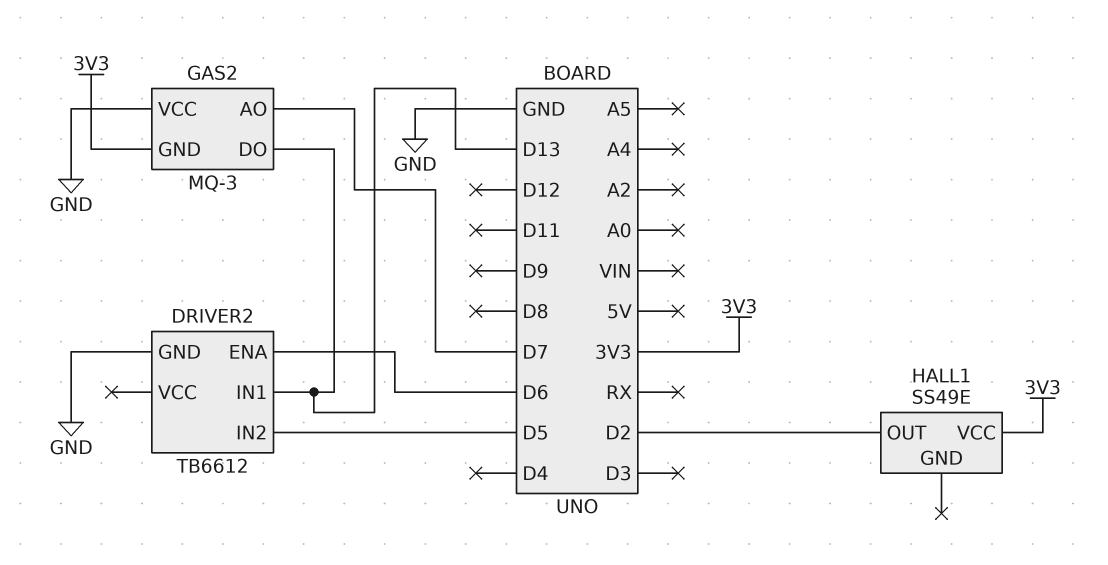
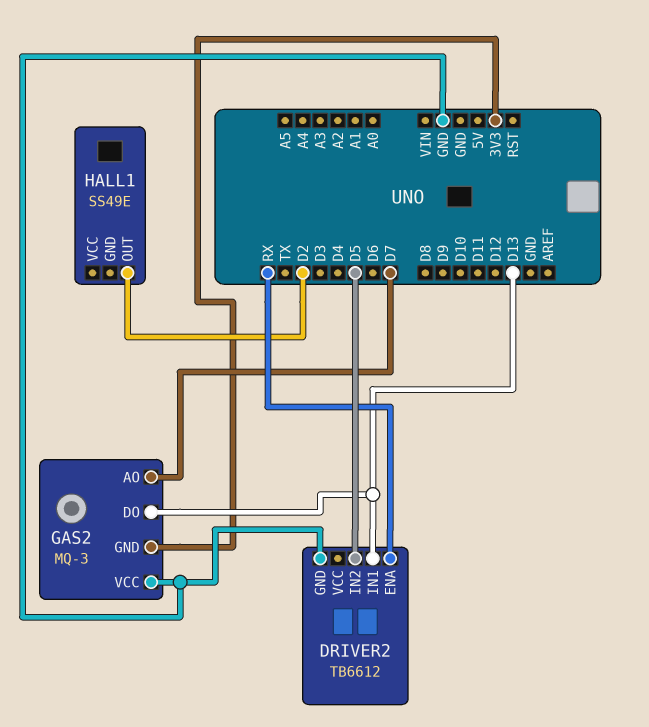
DRIVER2 pin ENA: D6 -> RX
HALL1 pin VCC: 3V3 -> none

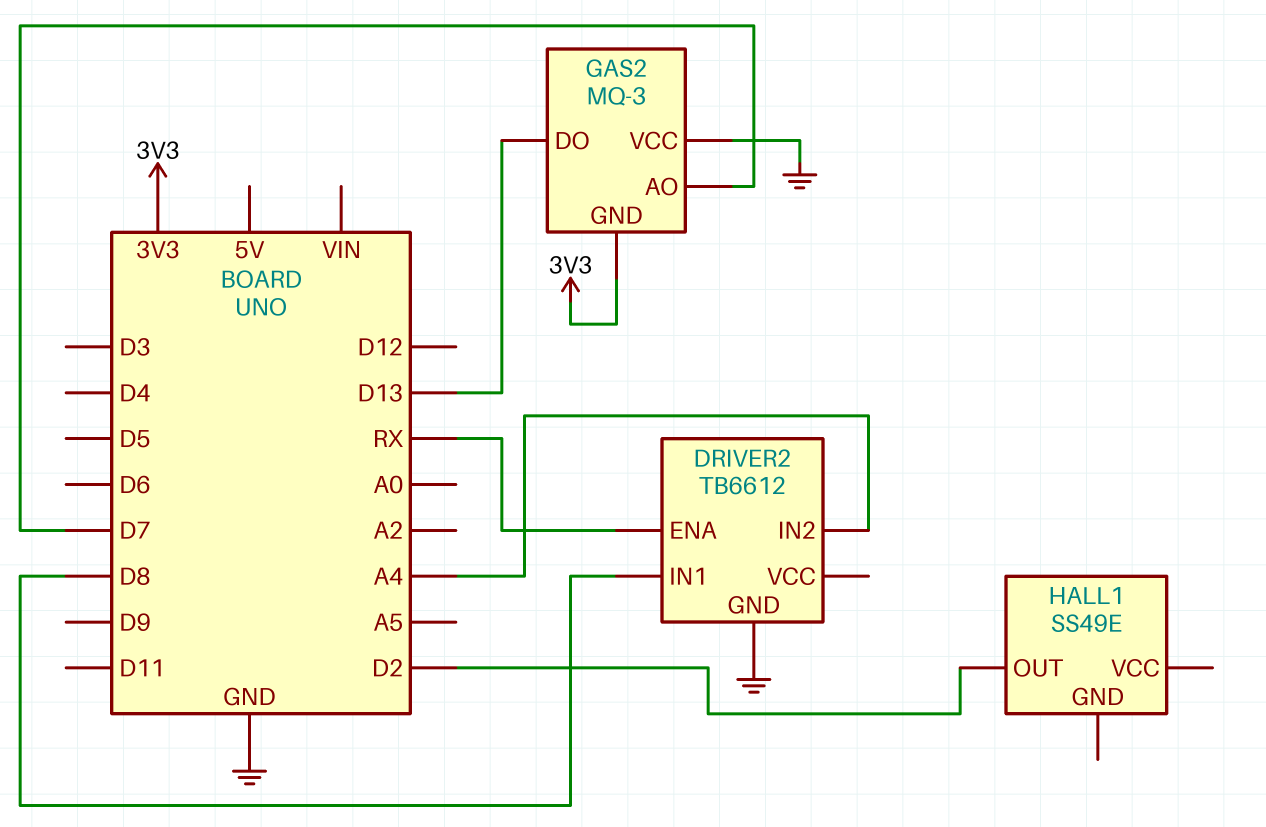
DRIVER2 pin IN1: D13 -> D8
DRIVER2 pin IN2: D5 -> A4

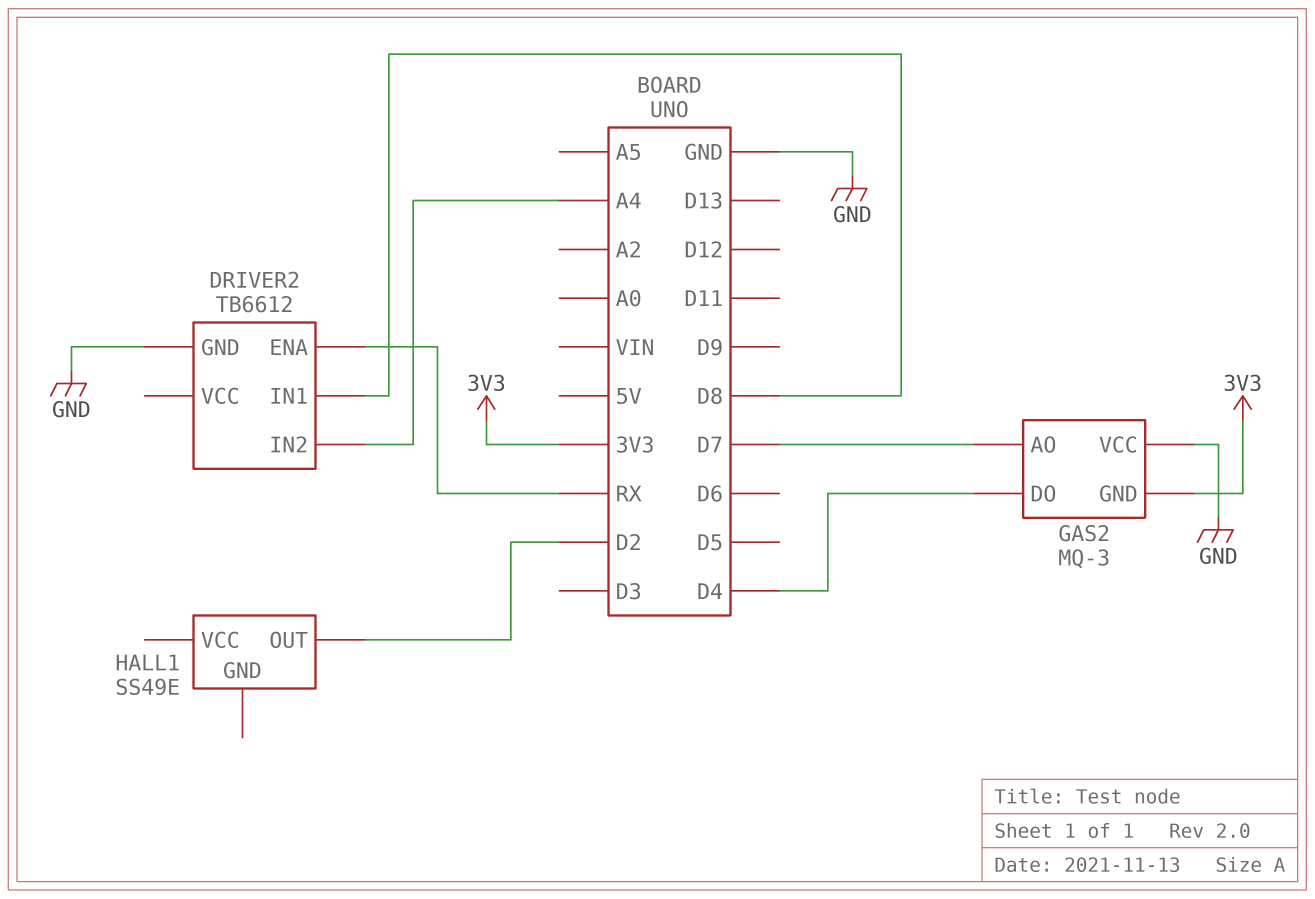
GAS2 pin DO: D13 -> D4

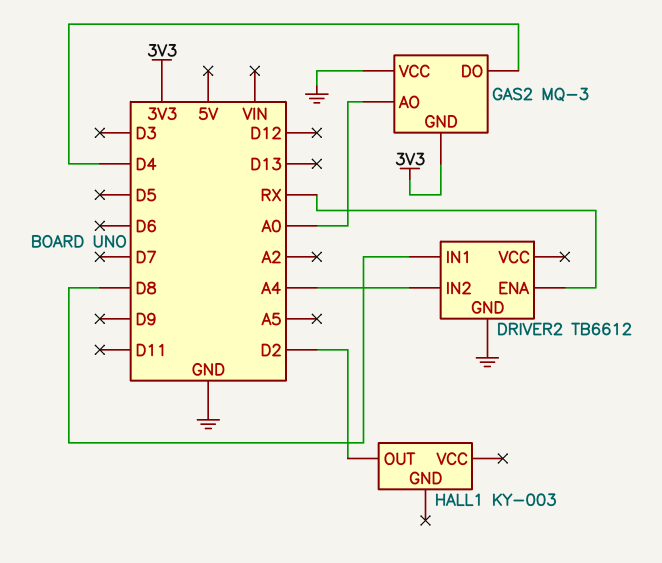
GAS2 pin AO: D7 -> A0
HALL1: SS49E -> KY-003

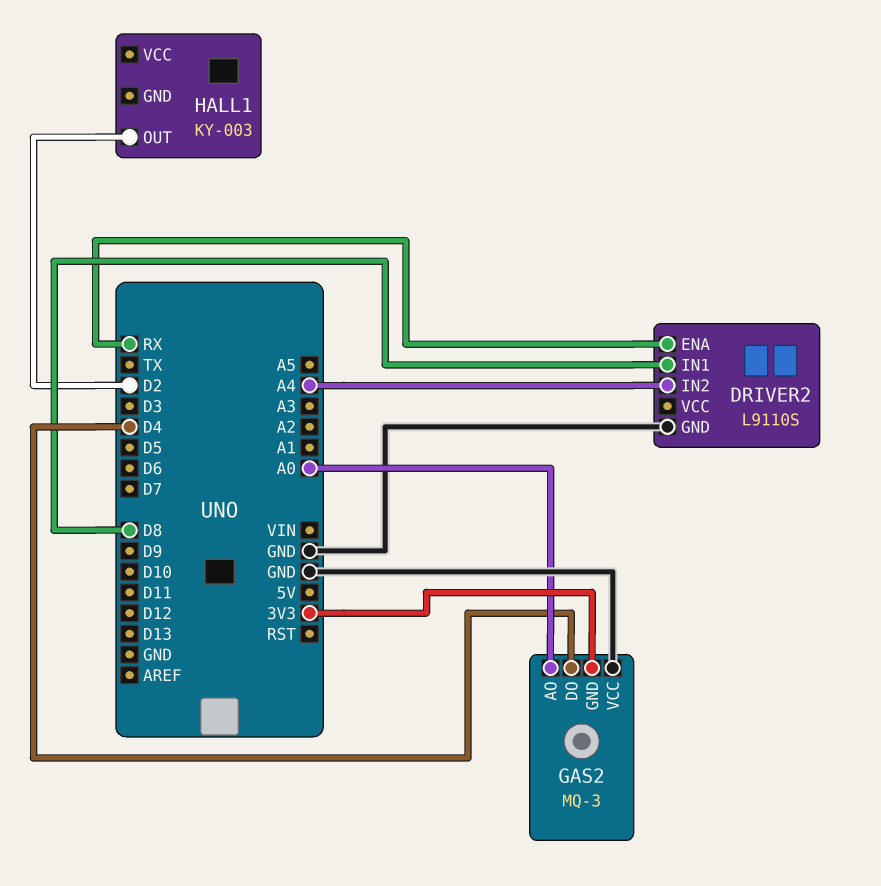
DRIVER2: TB6612 -> L9110S

